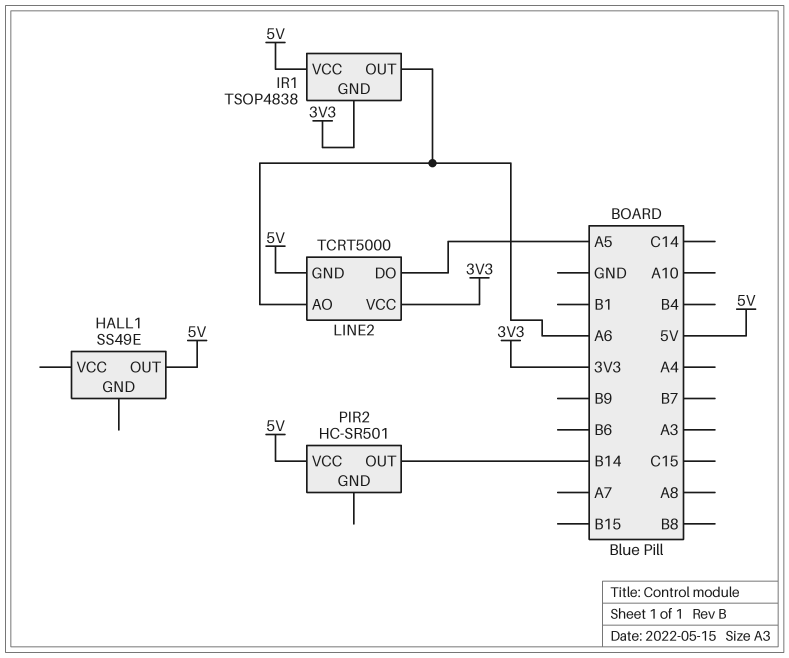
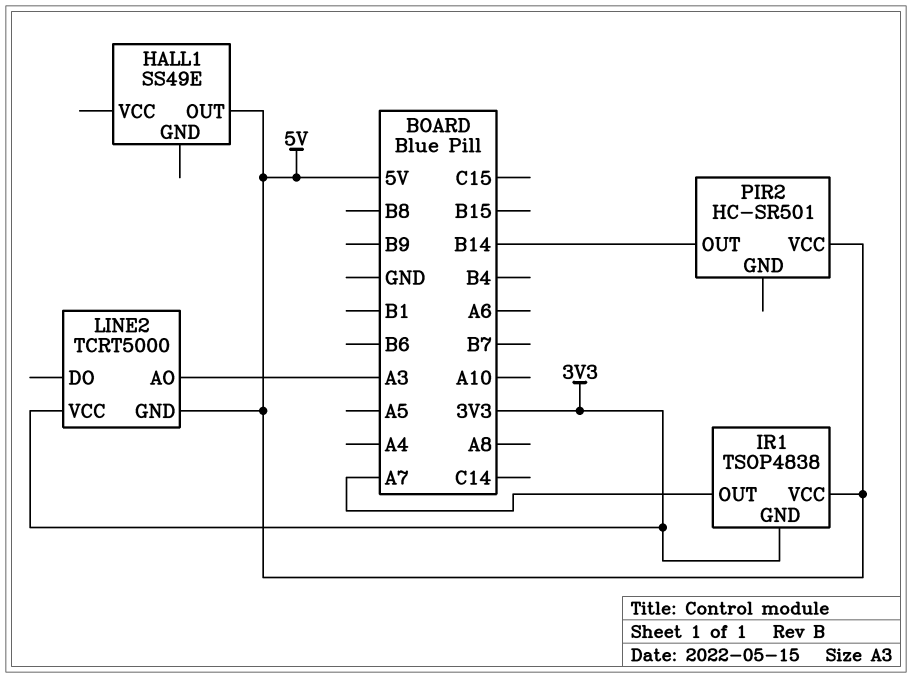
IR1 pin OUT: A6 -> A7
LINE2 pin AO: A6 -> A3
LINE2 pin DO: A5 -> none

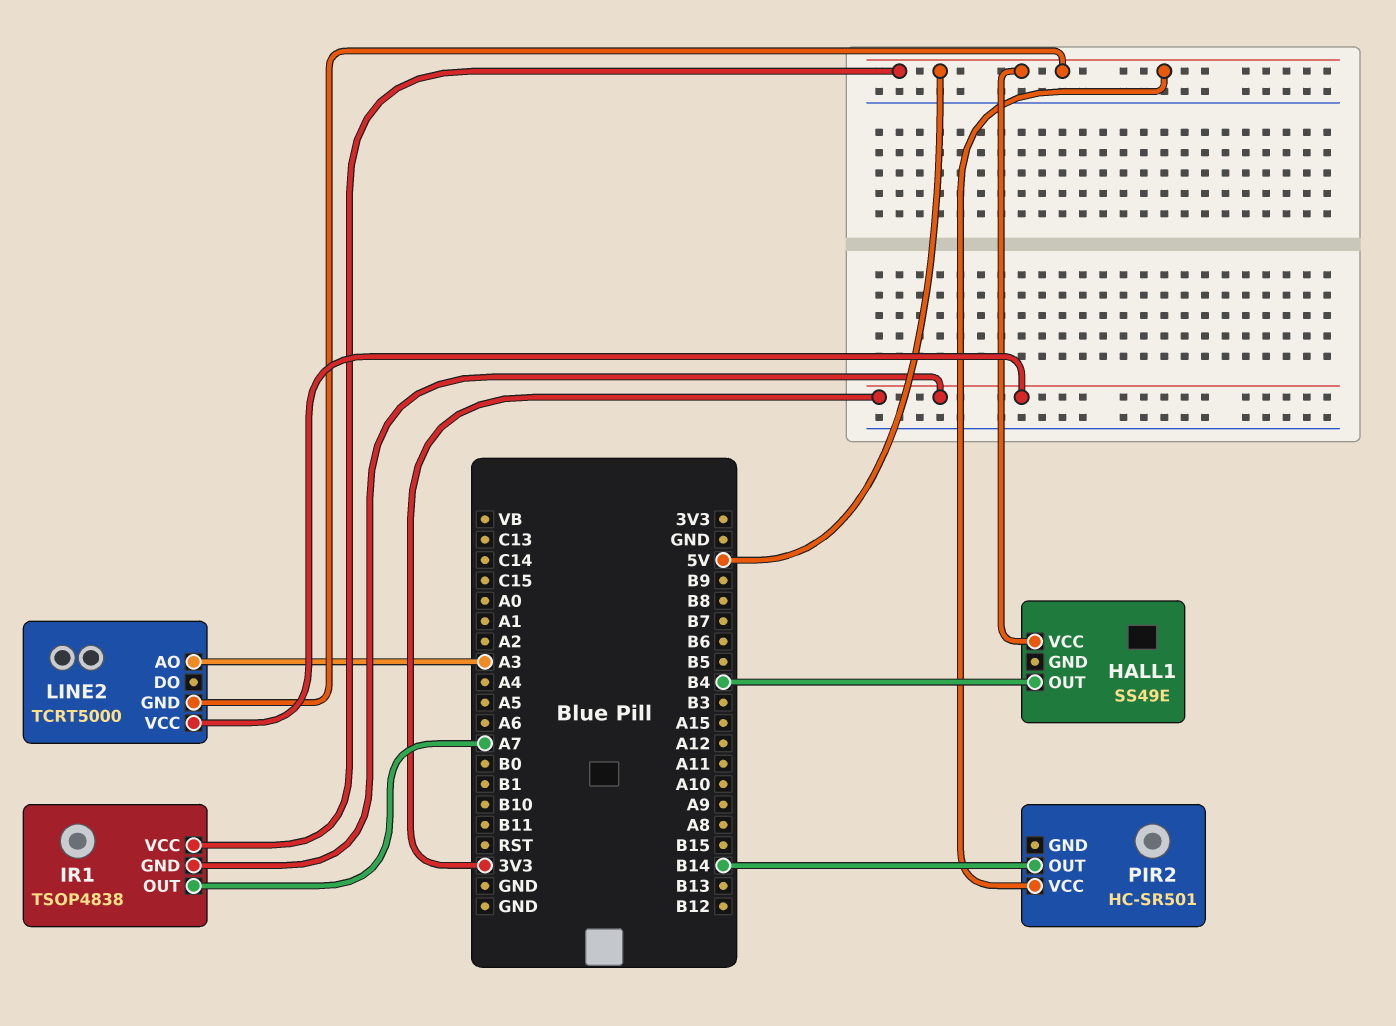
HALL1 pin OUT: 5V -> B4
HALL1 pin VCC: none -> 5V

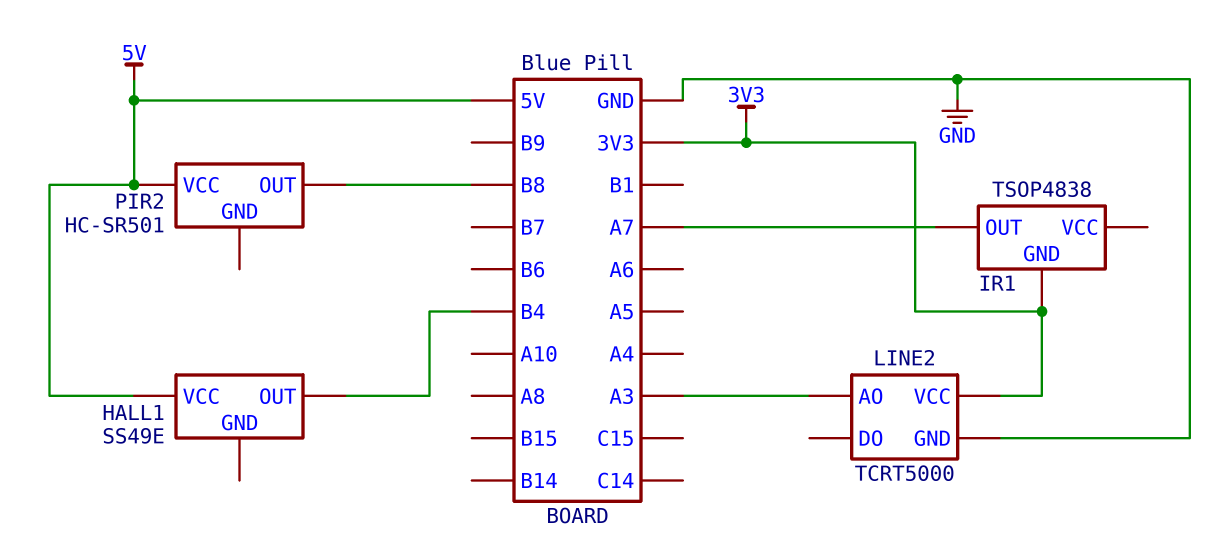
IR1 pin VCC: 5V -> none
LINE2 pin GND: 5V -> GND
PIR2 pin OUT: B14 -> B8

